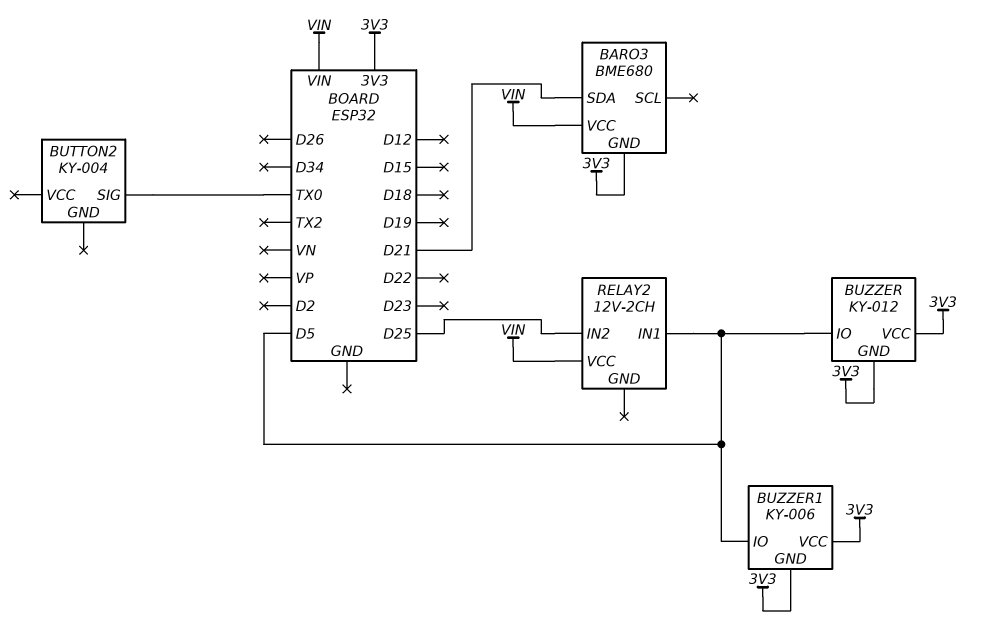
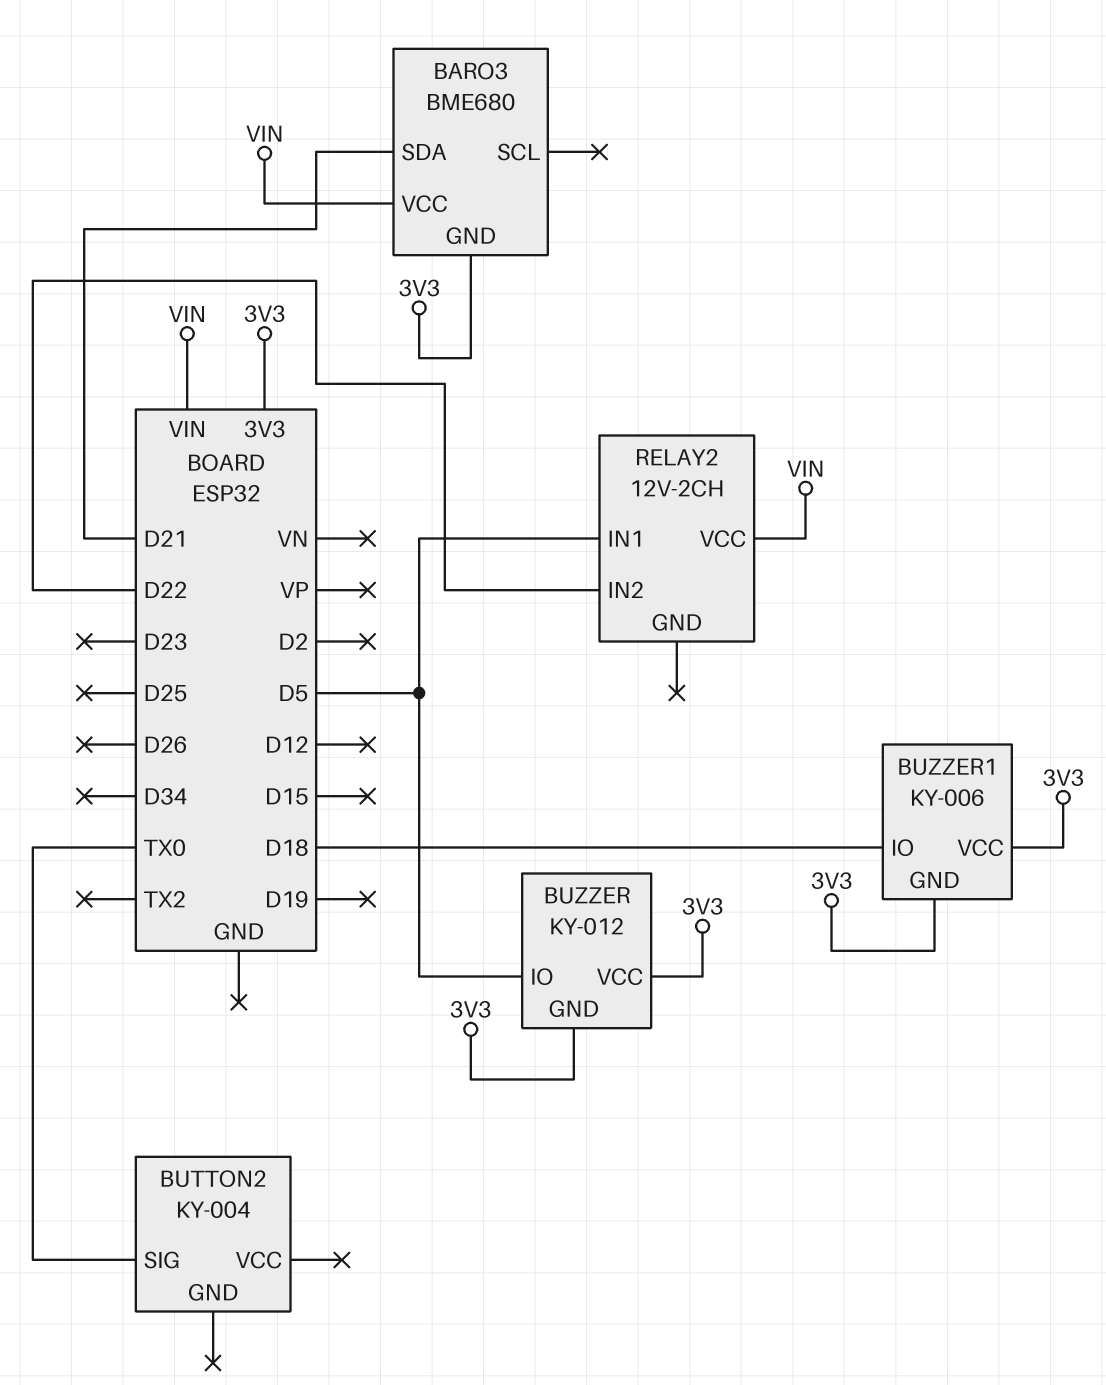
BUZZER1 pin IO: D5 -> D18
RELAY2 pin IN2: D25 -> D22

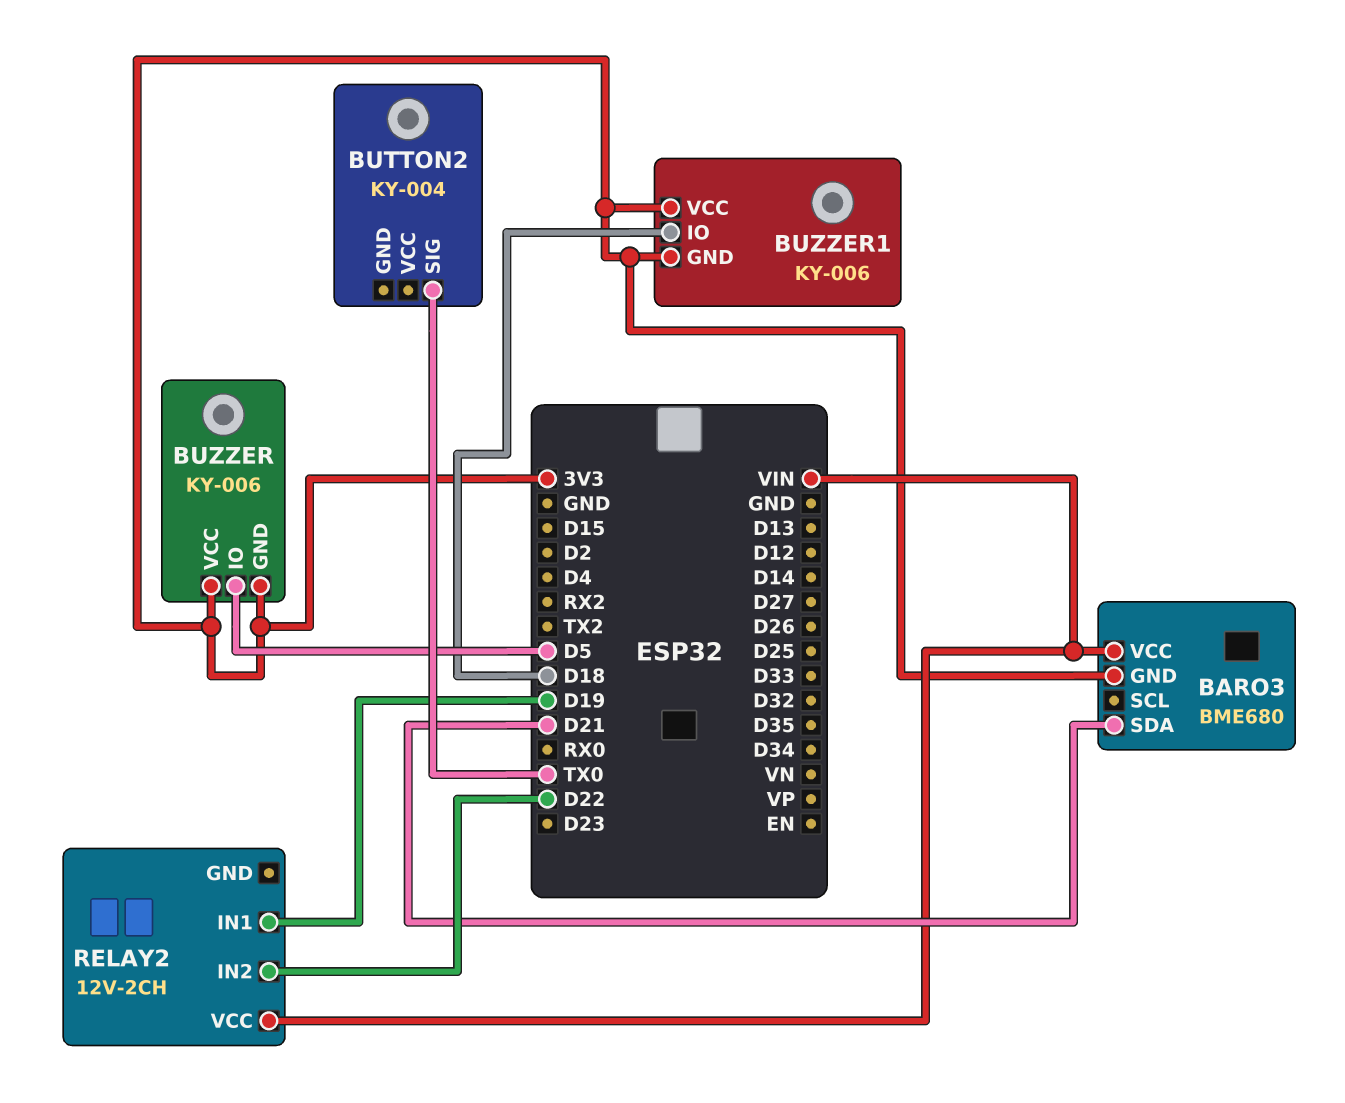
BUZZER: KY-012 -> KY-006
RELAY2 pin IN1: D5 -> D19

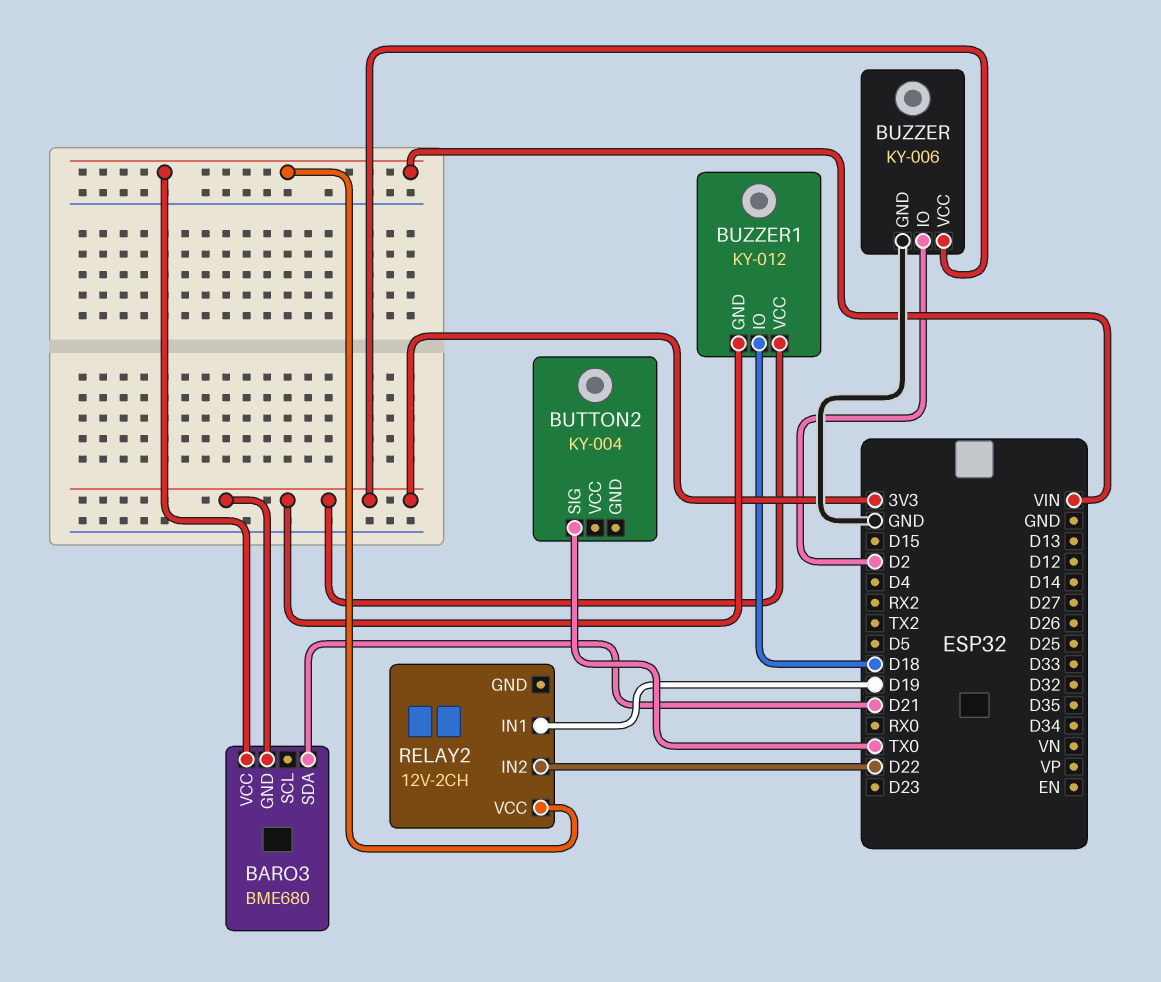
BUZZER pin GND: 3V3 -> GND
BUZZER pin IO: D5 -> D2
BUZZER1: KY-006 -> KY-012

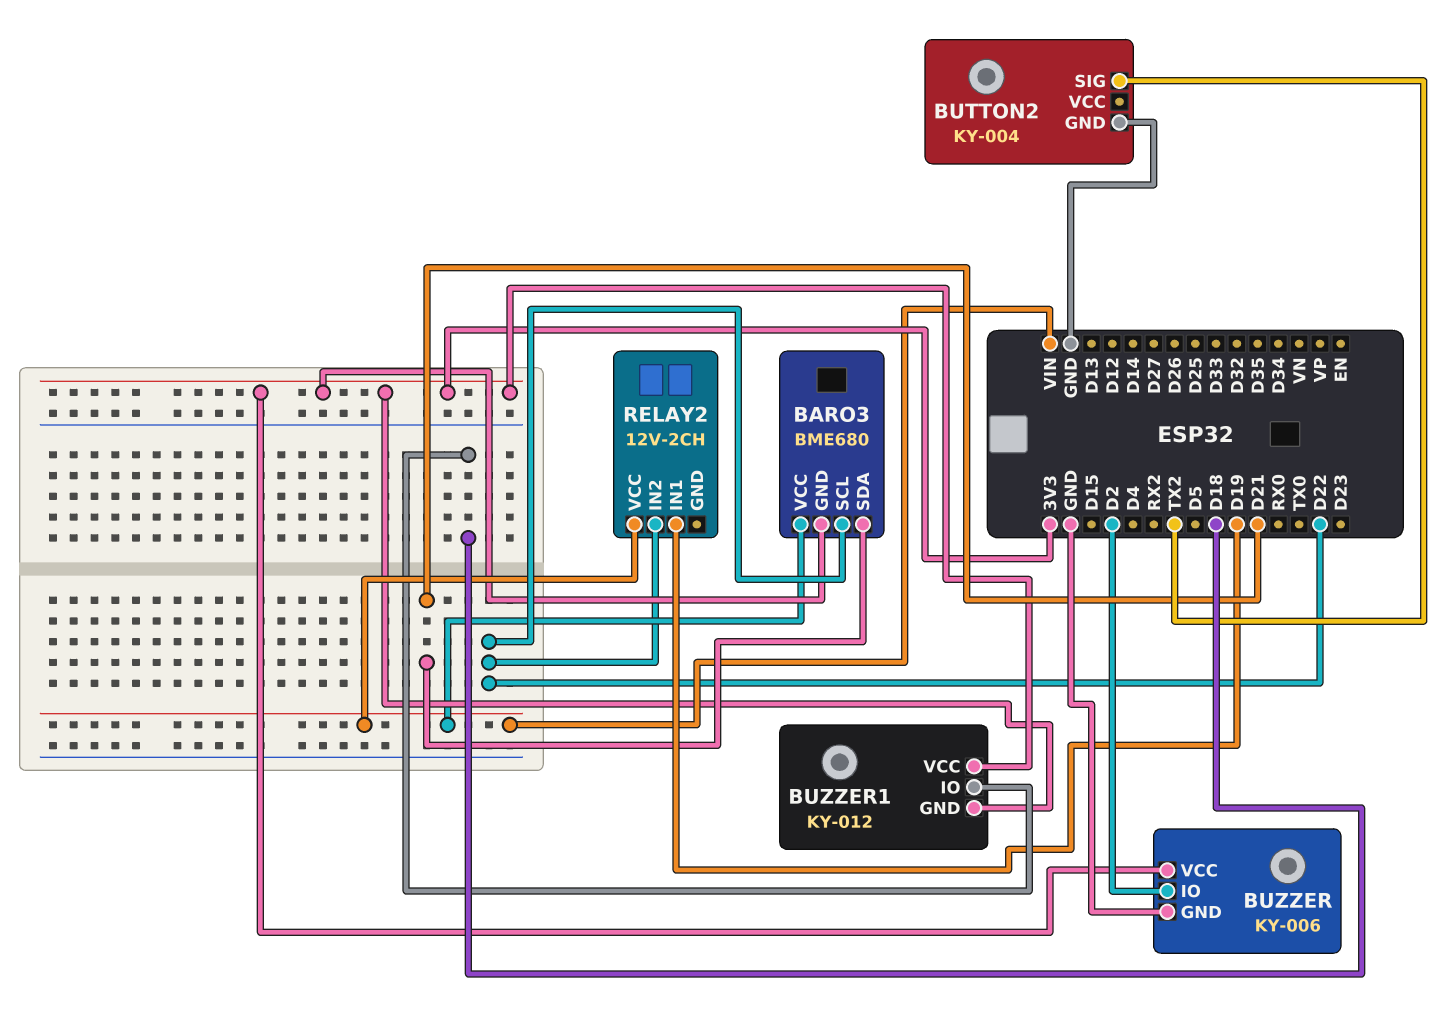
BARO3 pin SCL: none -> D22
BUTTON2 pin GND: none -> GND
BUTTON2 pin SIG: TX0 -> TX2

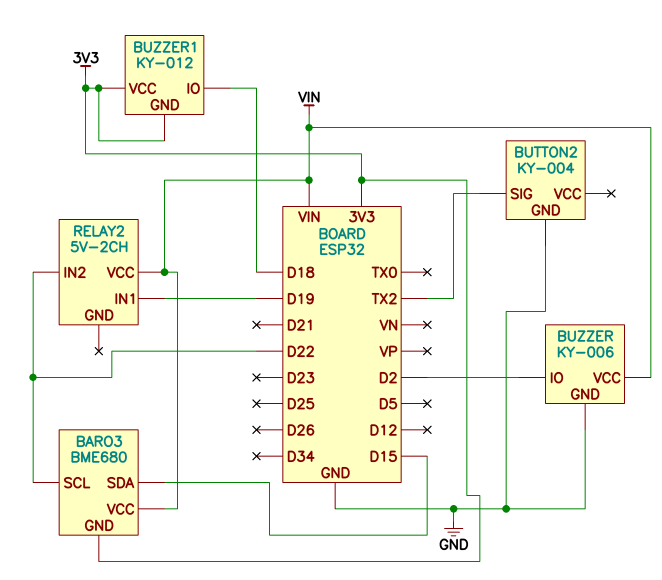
BARO3 pin SDA: D21 -> D15
BUZZER pin VCC: 3V3 -> VIN
RELAY2: 12V-2CH -> 5V-2CH

